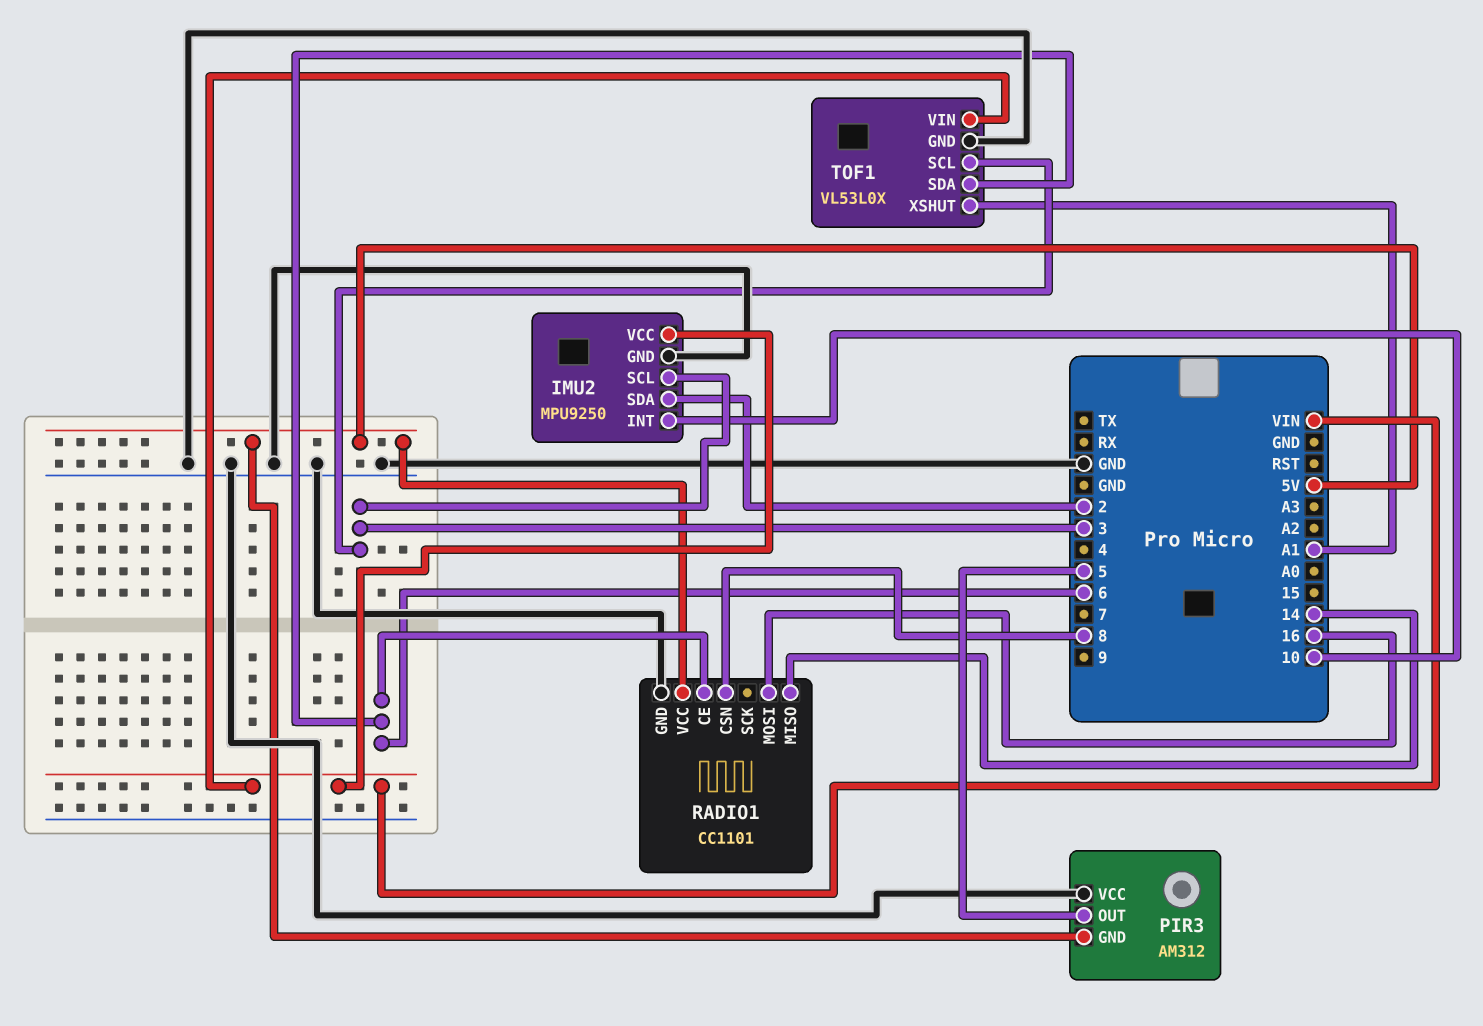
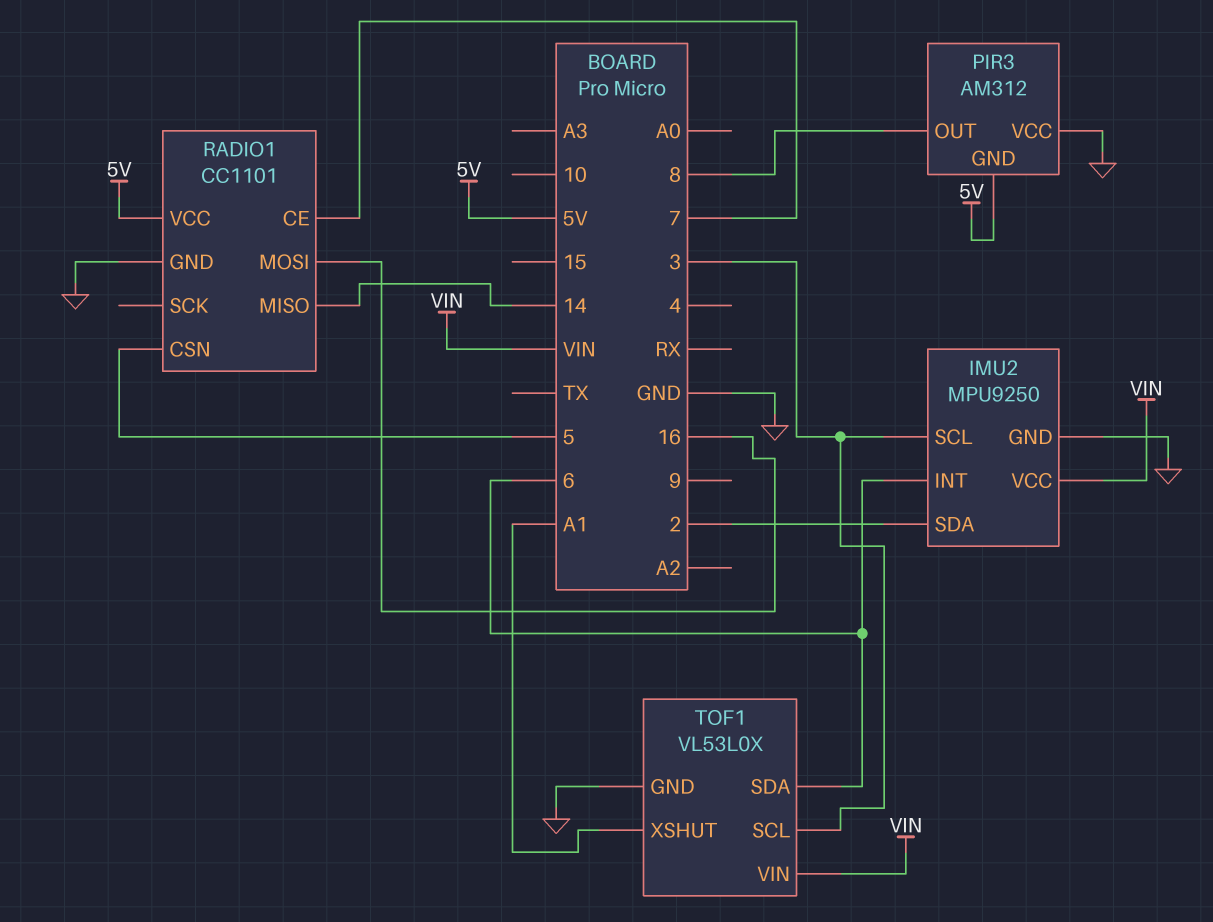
IMU2 pin INT: 10 -> 6
PIR3 pin OUT: 5 -> 8
RADIO1 pin CE: 6 -> 7
RADIO1 pin CSN: 8 -> 5

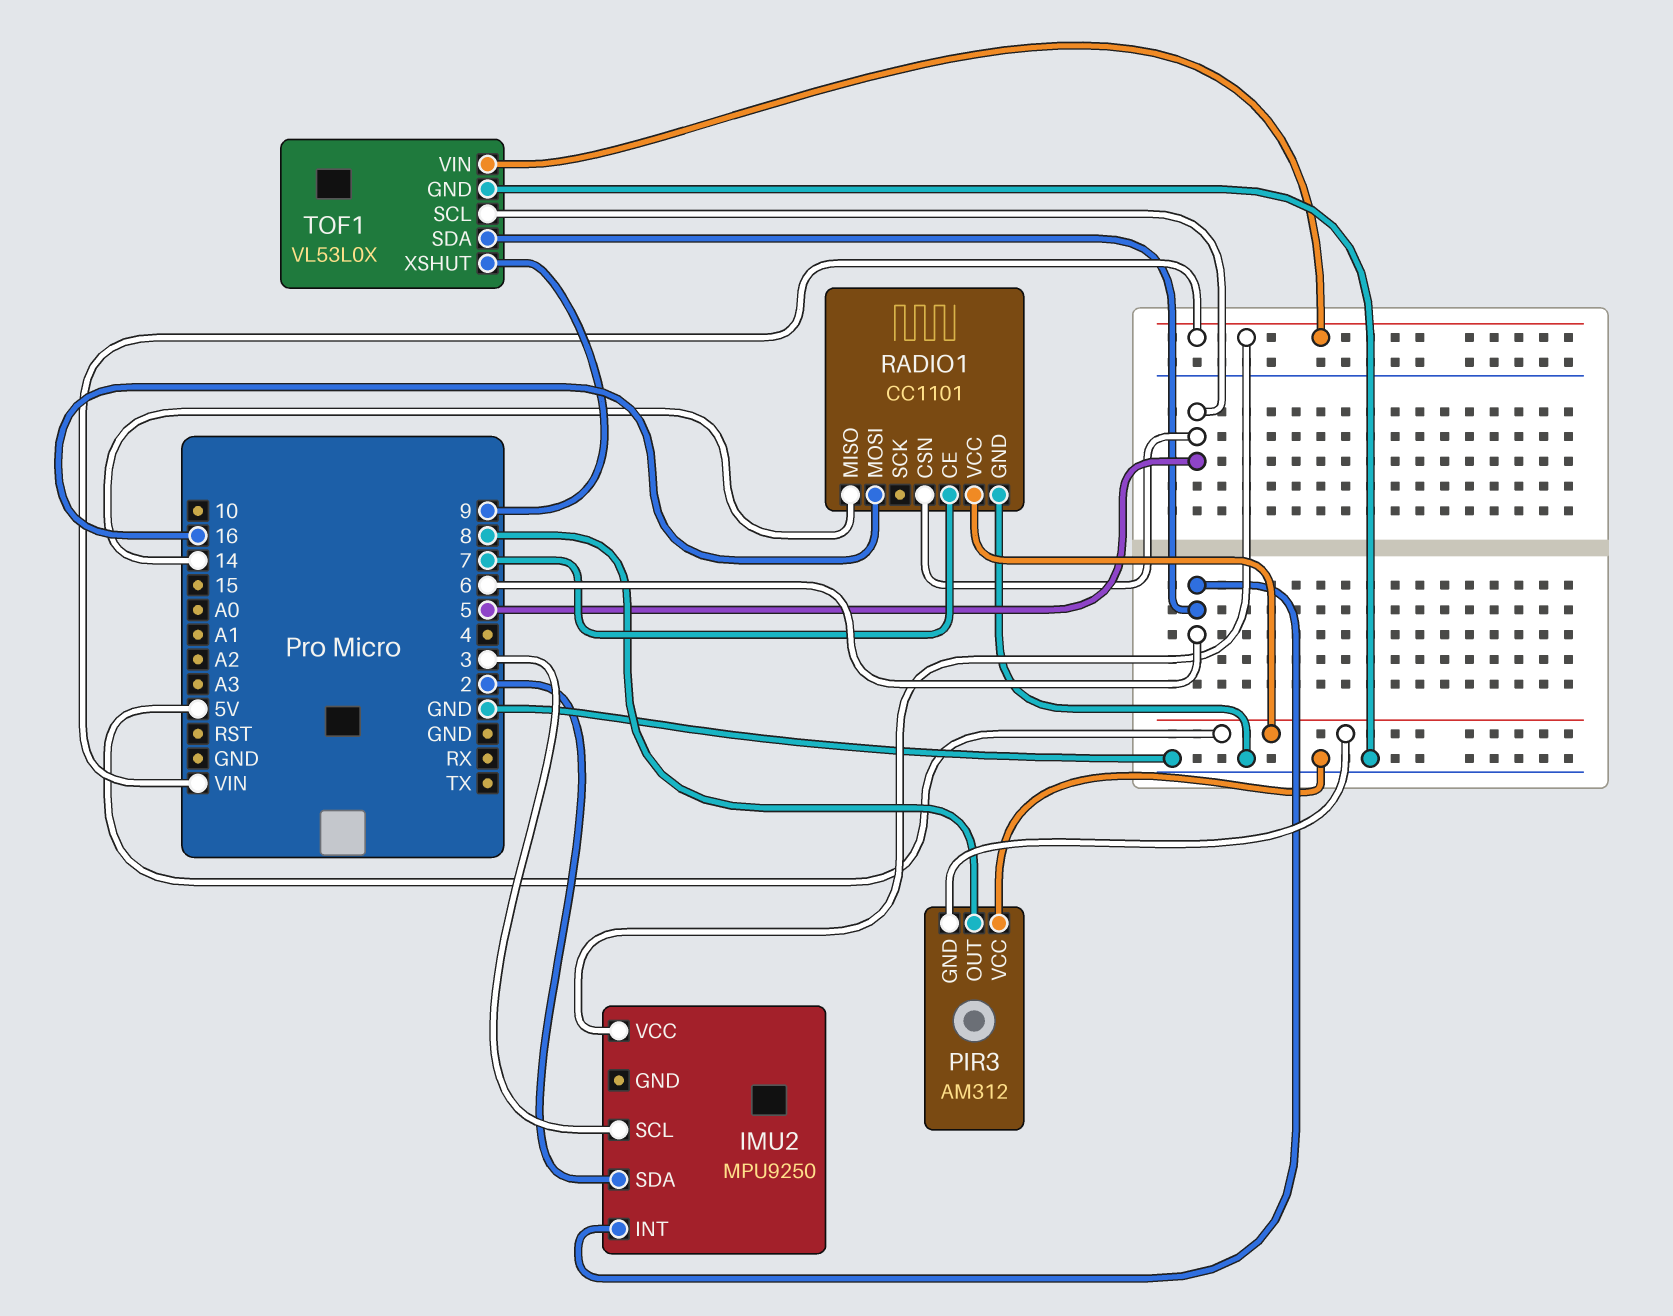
IMU2 pin GND: GND -> none
TOF1 pin SCL: 3 -> 5
TOF1 pin XSHUT: A1 -> 9

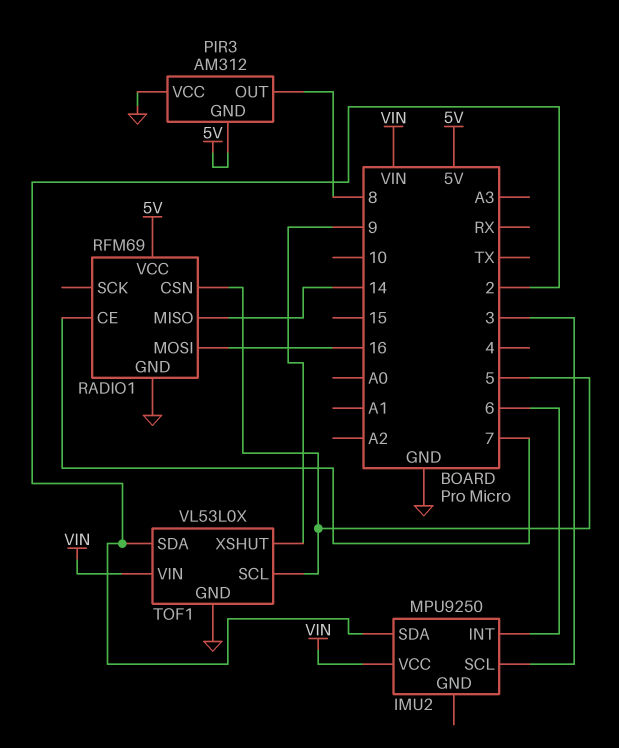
RADIO1: CC1101 -> RFM69
TOF1 pin SDA: 6 -> 2

